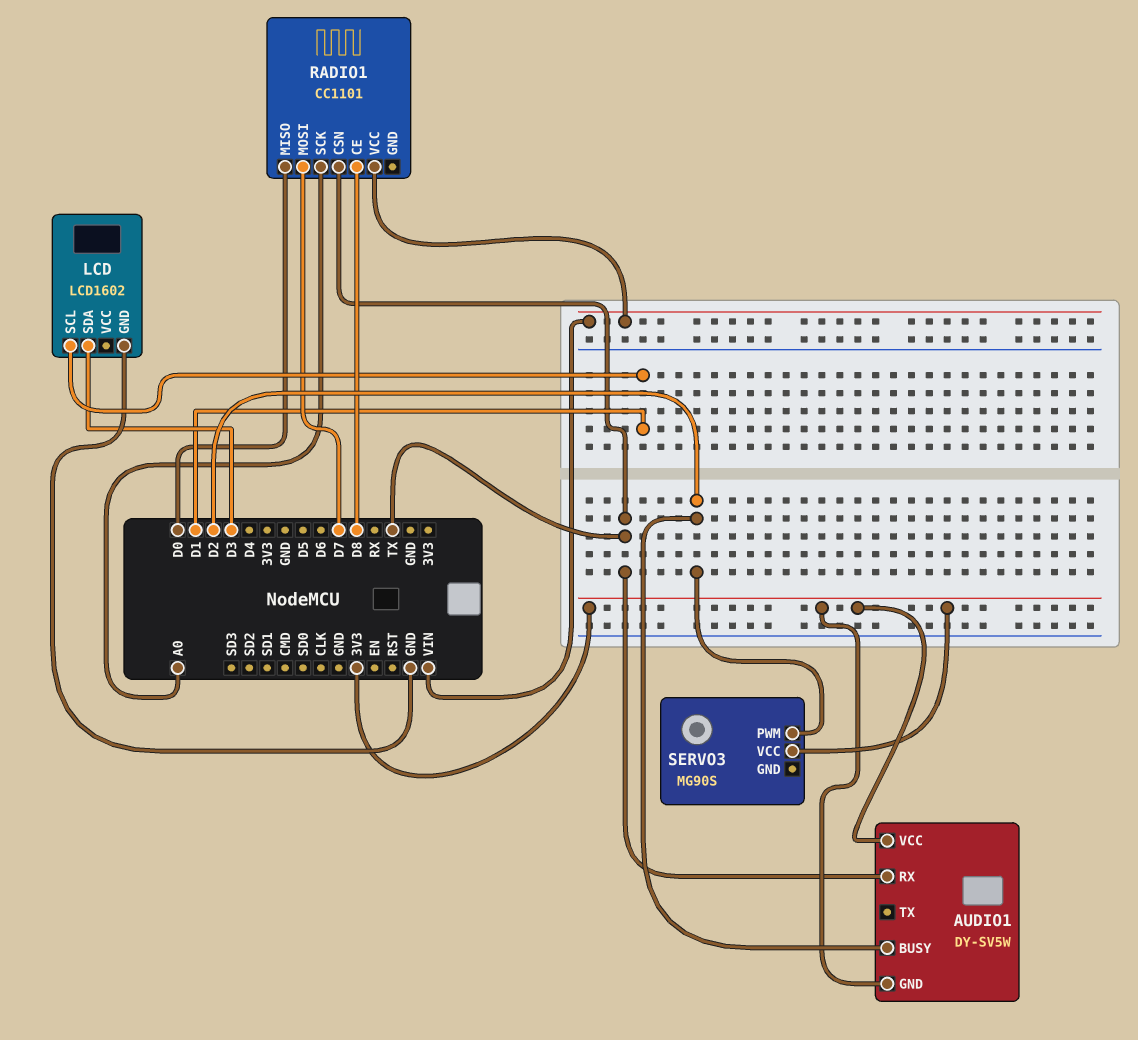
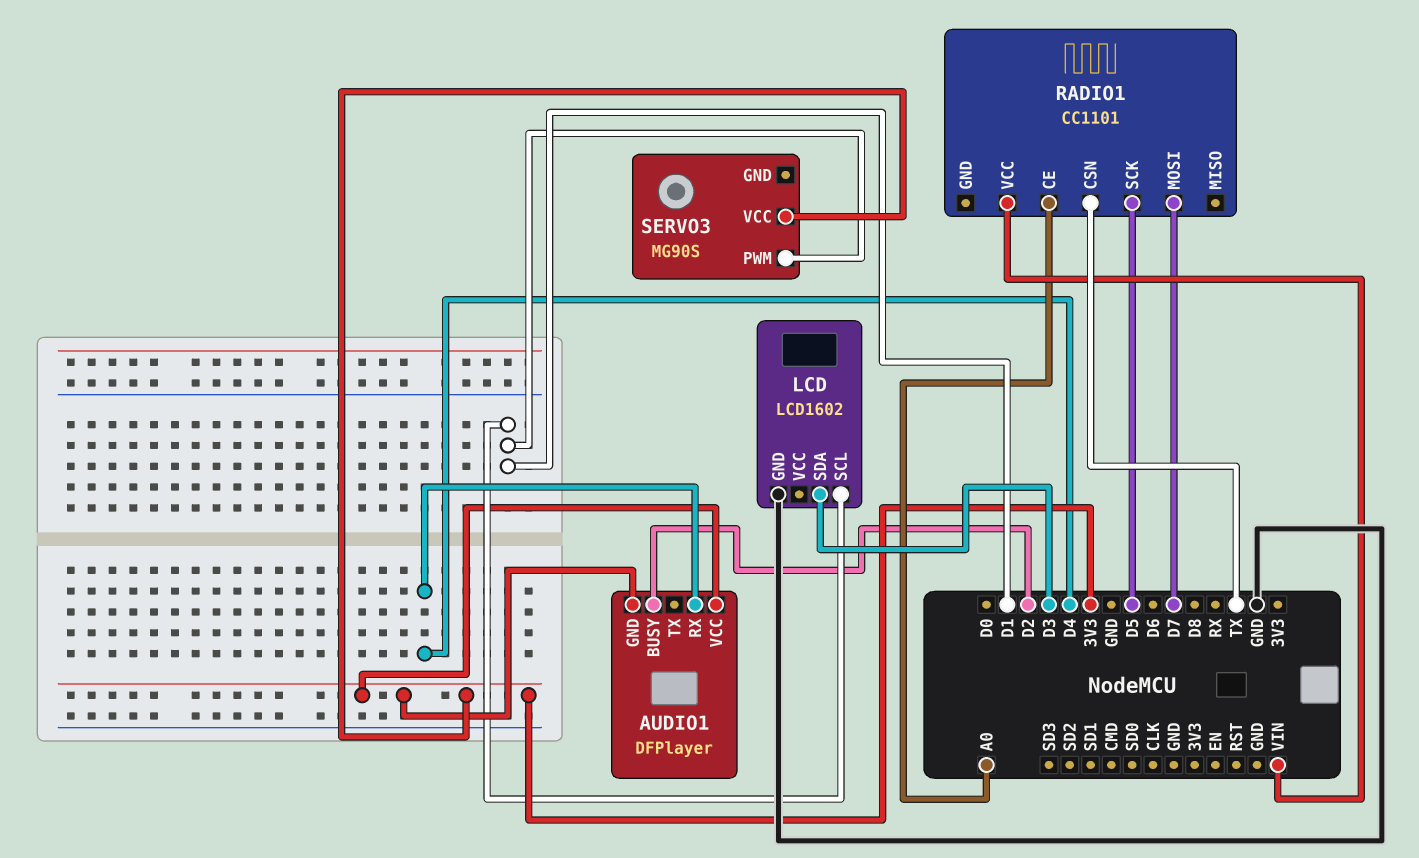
AUDIO1: DY-SV5W -> DFPlayer
AUDIO1 pin RX: TX -> D4
RADIO1 pin CE: D8 -> A0
RADIO1 pin MISO: D0 -> none
RADIO1 pin SCK: A0 -> D5
SERVO3 pin PWM: D2 -> D1

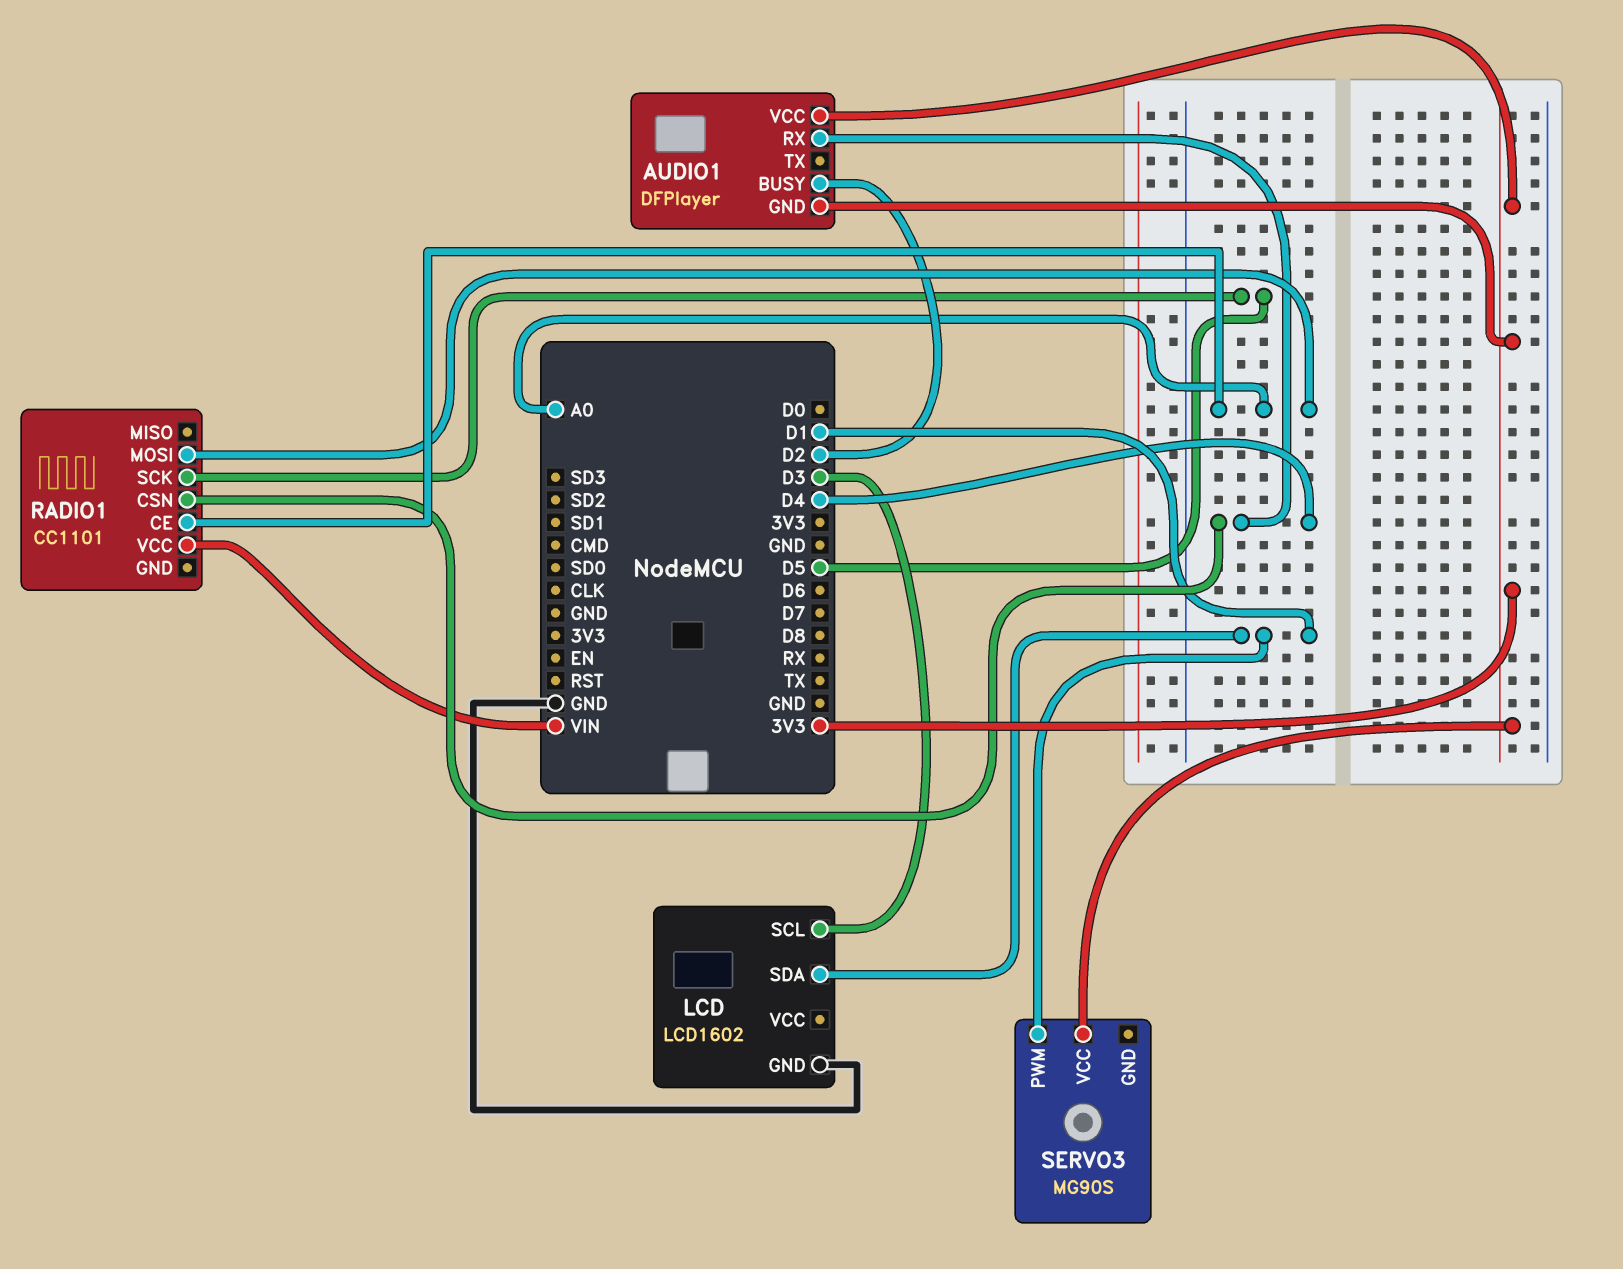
LCD pin SCL: D1 -> D3
LCD pin SDA: D3 -> D1
RADIO1 pin CSN: TX -> D4
RADIO1 pin MOSI: D7 -> A0

